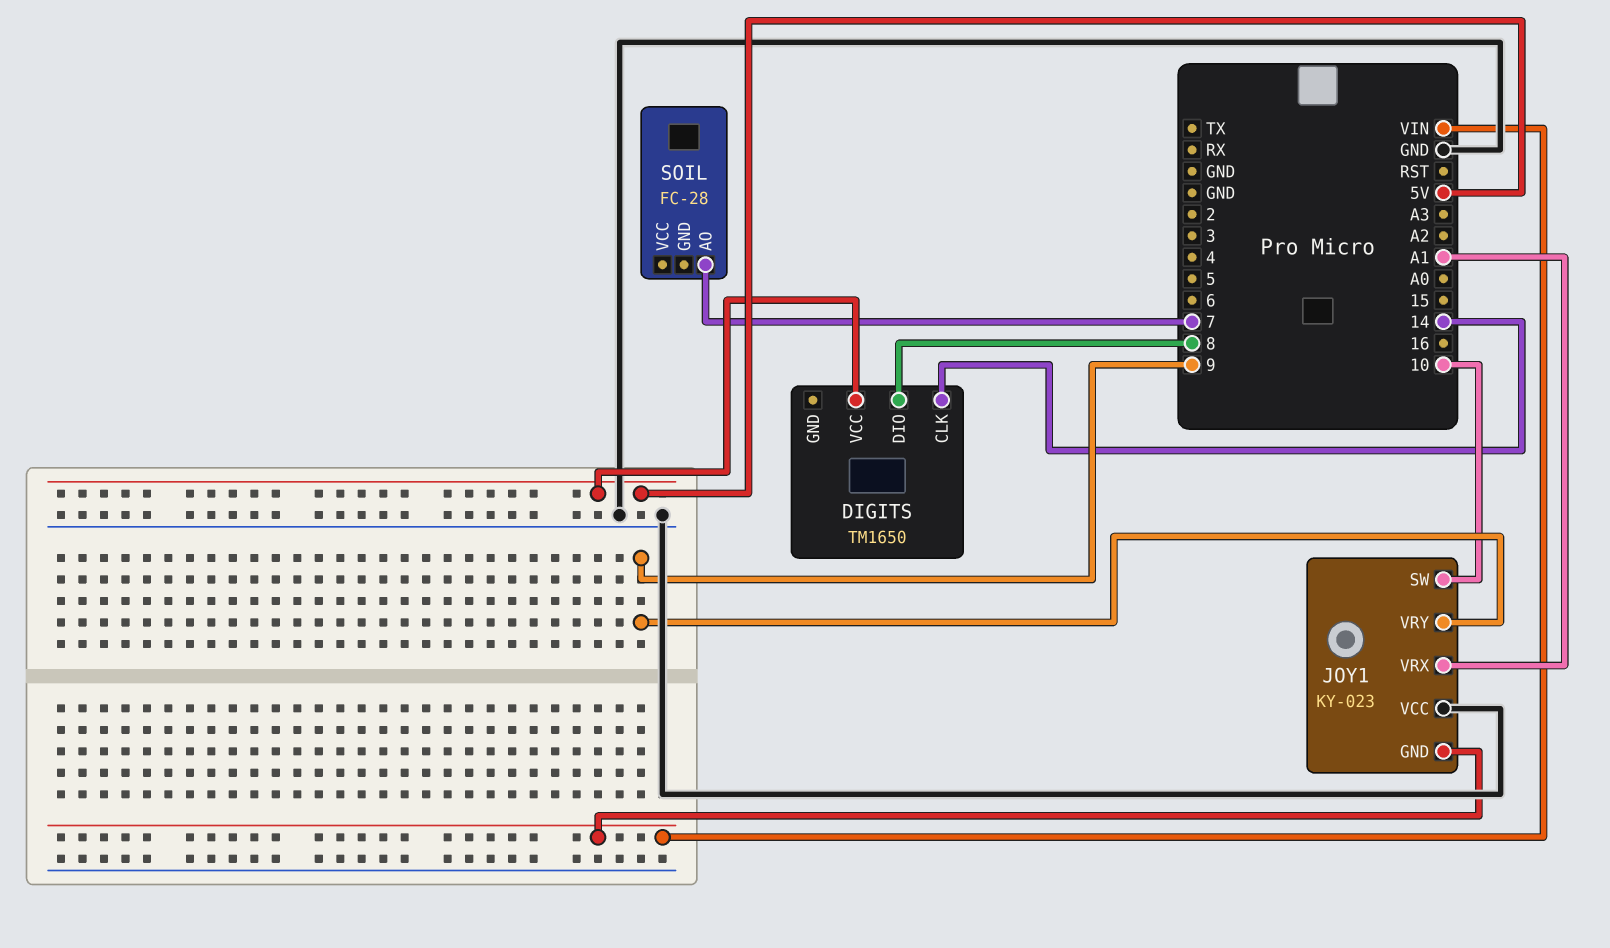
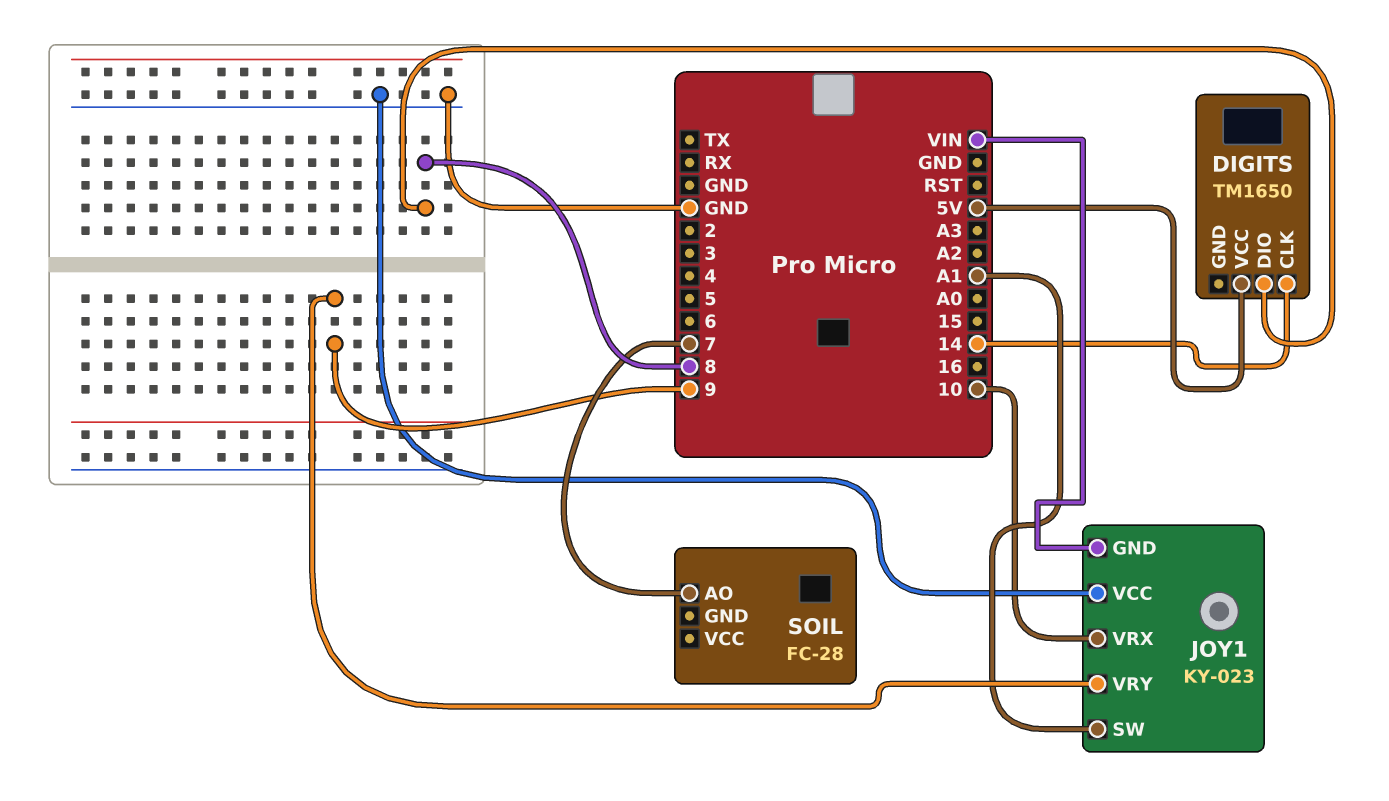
JOY1 pin SW: 10 -> A1
JOY1 pin VRX: A1 -> 10

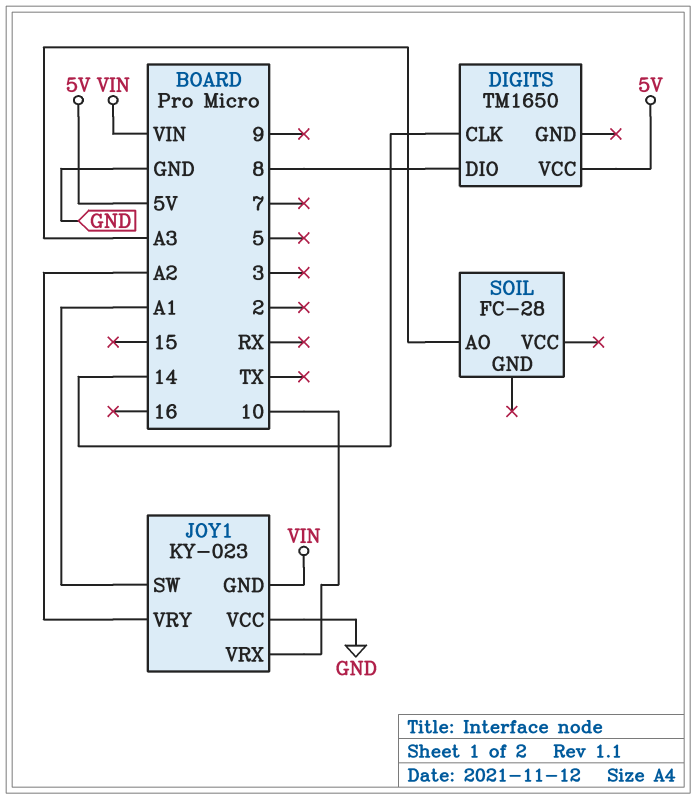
JOY1 pin VRY: 9 -> A2
SOIL pin AO: 7 -> A3

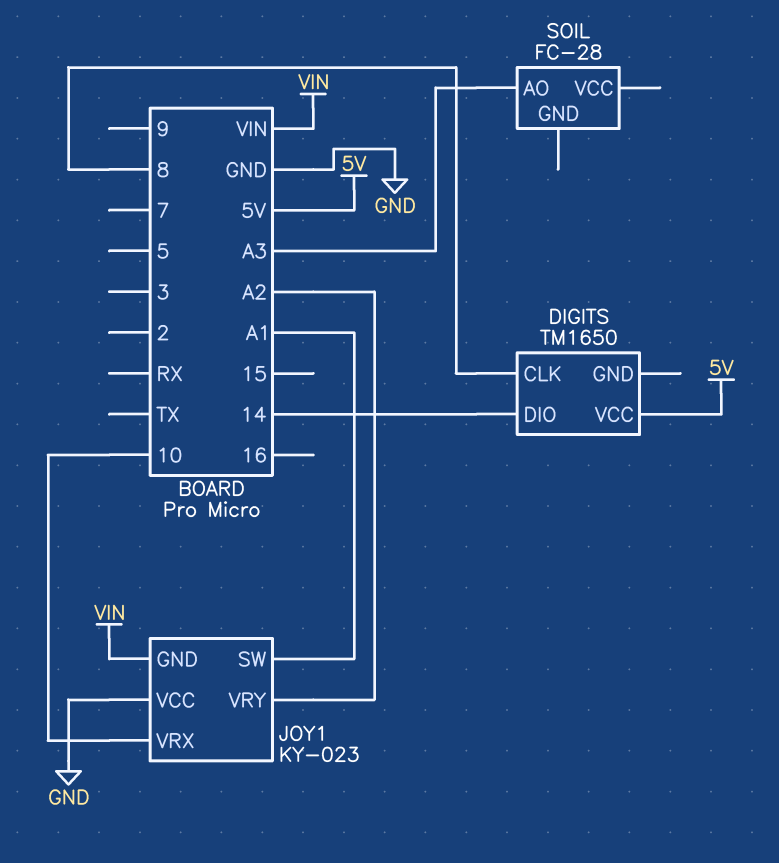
DIGITS pin CLK: 14 -> 8
DIGITS pin DIO: 8 -> 14

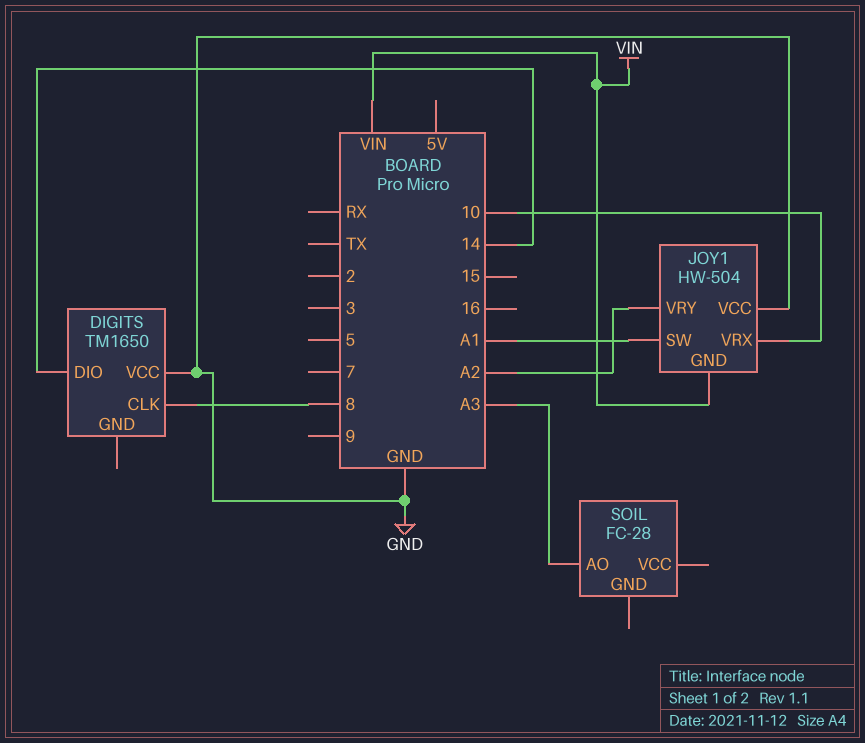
DIGITS pin VCC: 5V -> GND
JOY1: KY-023 -> HW-504

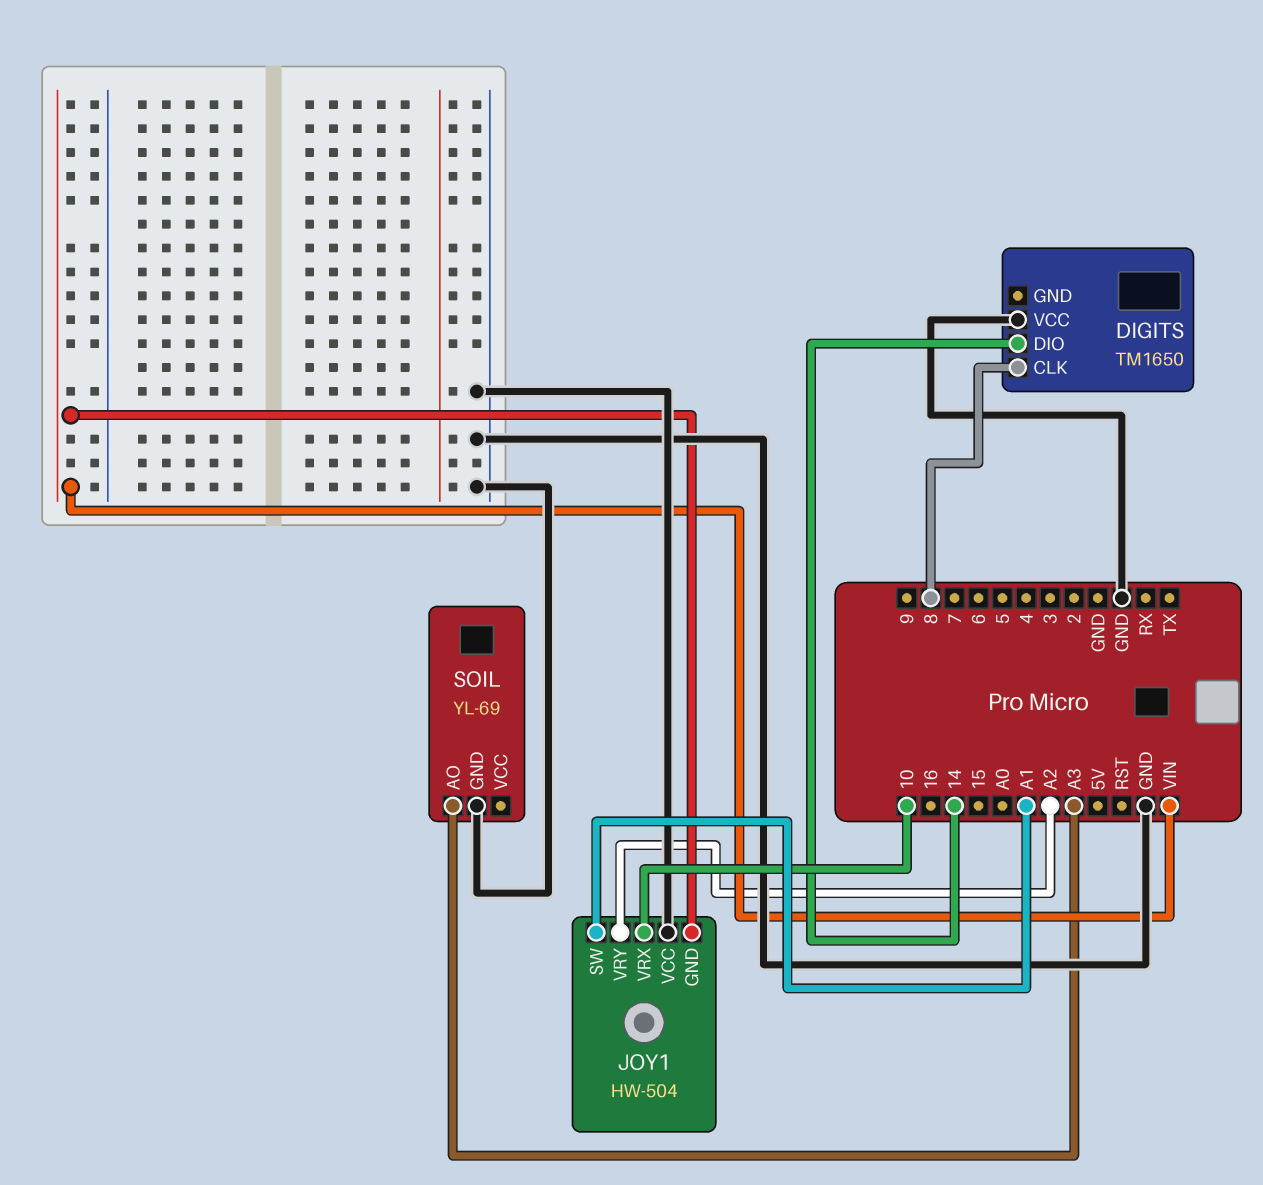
SOIL: FC-28 -> YL-69
SOIL pin GND: none -> GND

